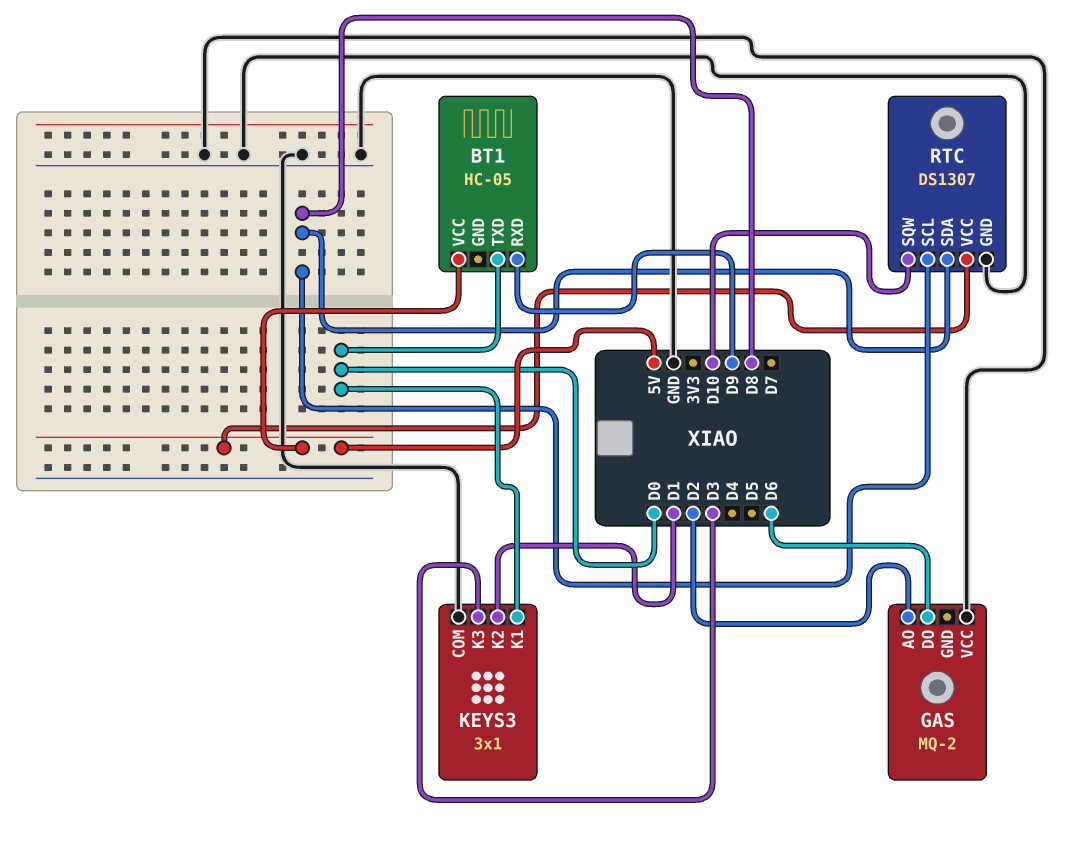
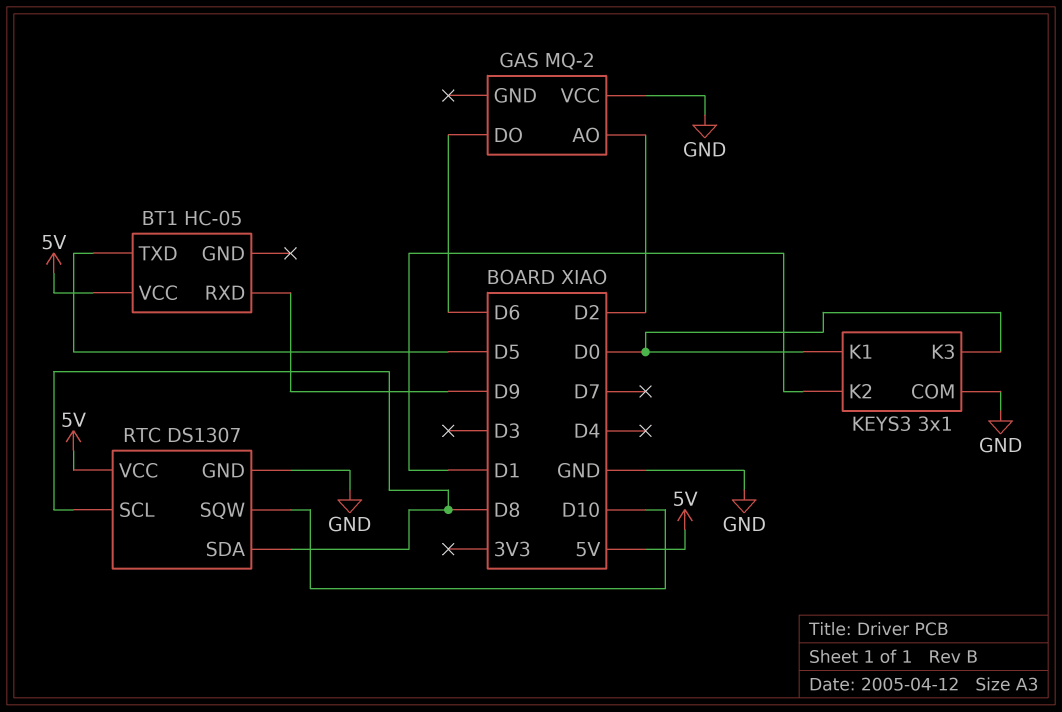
BT1 pin TXD: D0 -> D5
KEYS3 pin K3: D3 -> D0

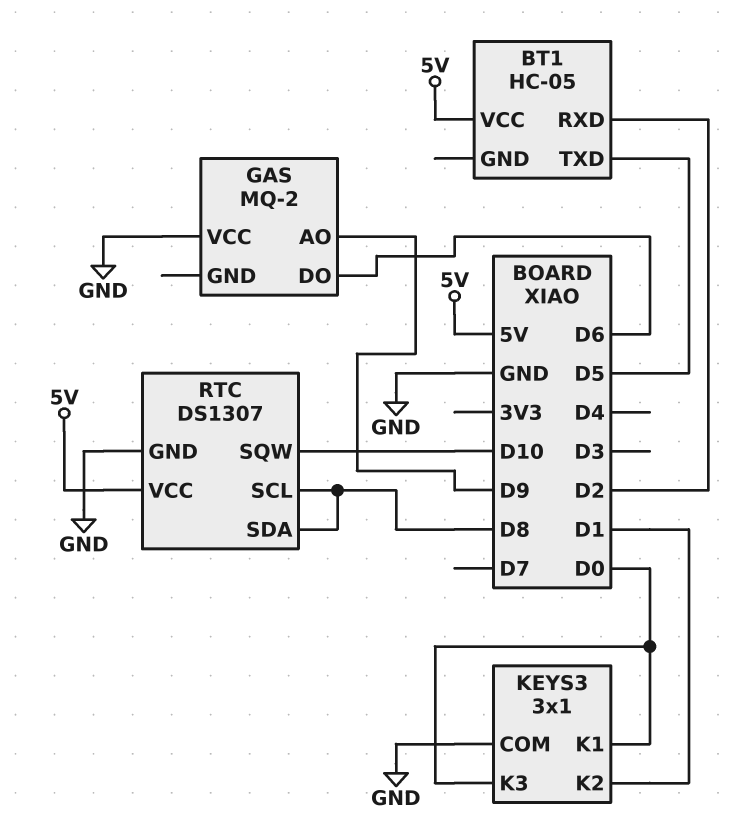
BT1 pin RXD: D9 -> D2
GAS pin AO: D2 -> D9

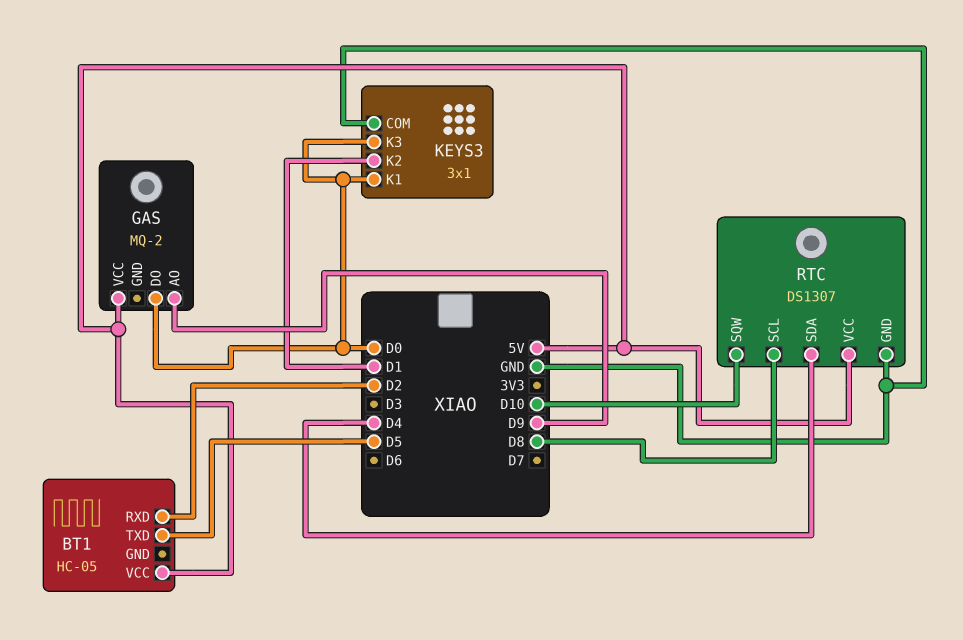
GAS pin DO: D6 -> D0
GAS pin VCC: GND -> 5V
RTC pin SDA: D8 -> D4

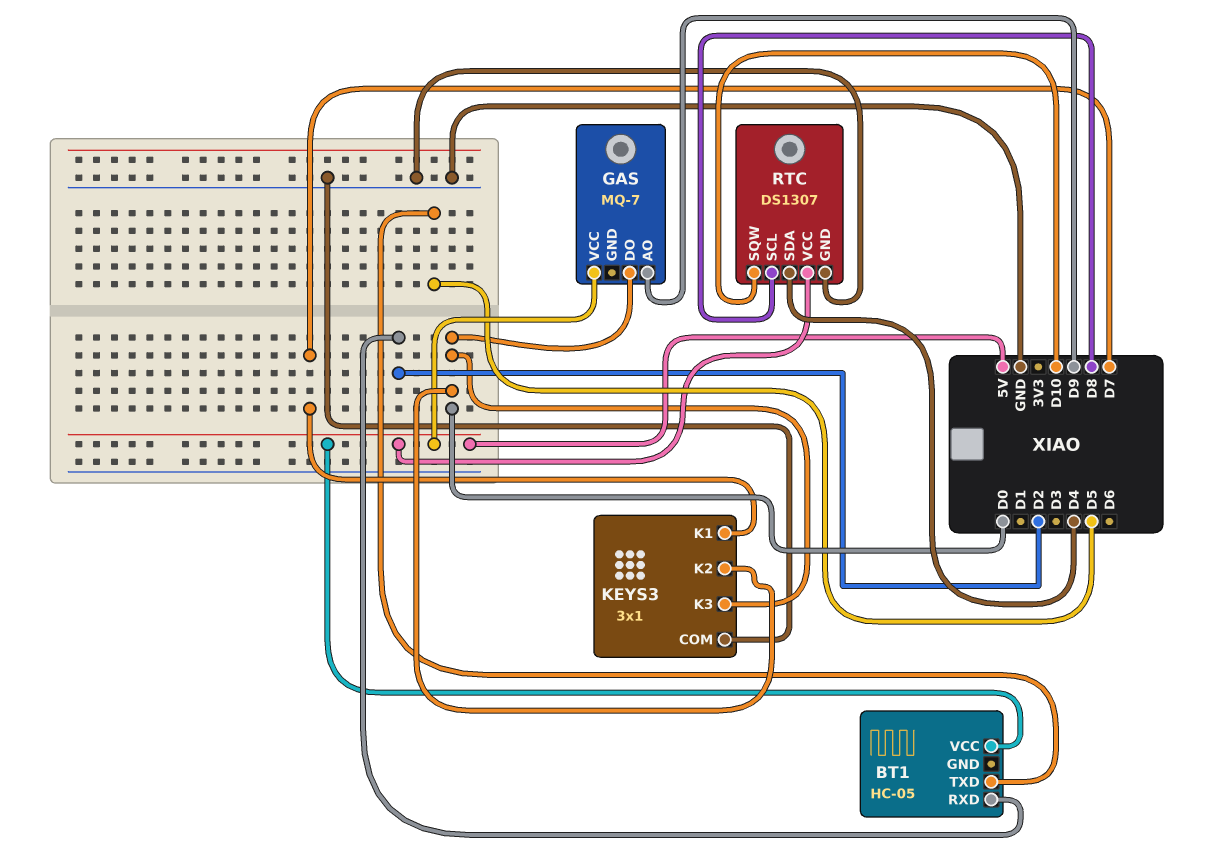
GAS: MQ-2 -> MQ-7
KEYS3 pin K1: D0 -> D7
KEYS3 pin K2: D1 -> D0

